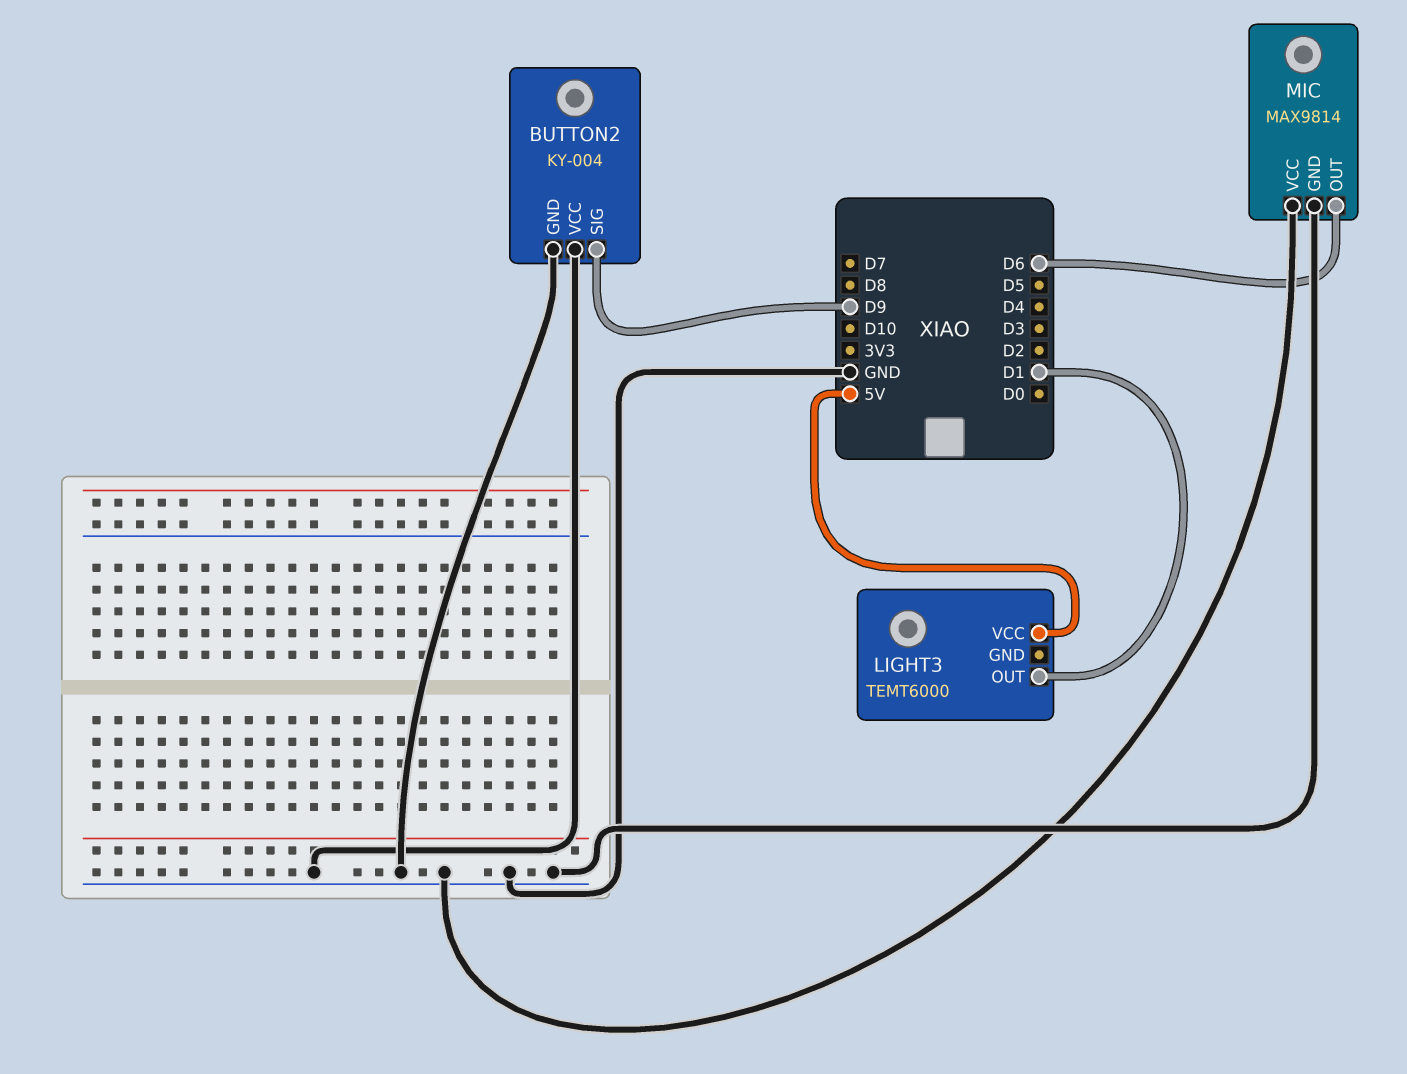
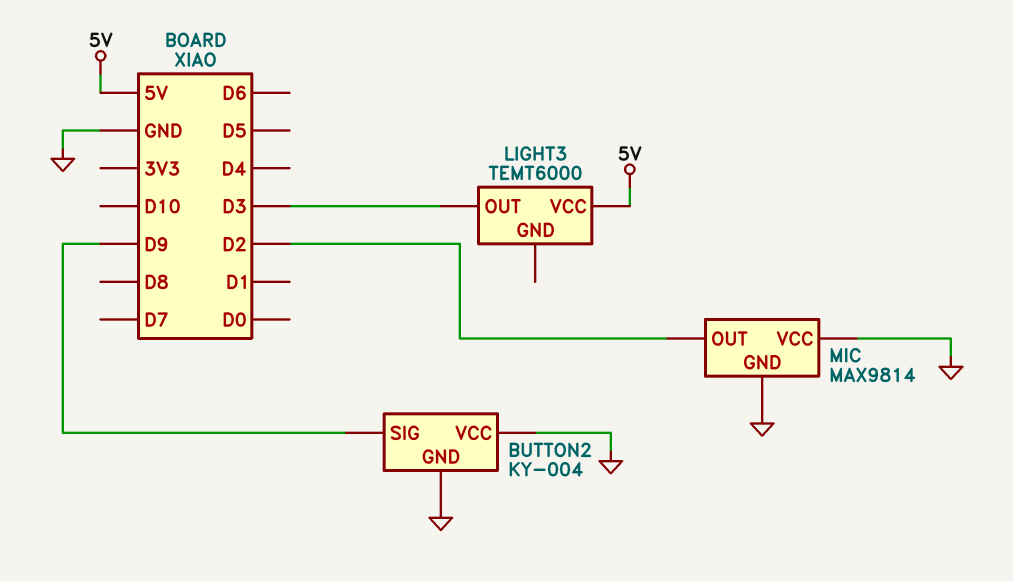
LIGHT3 pin OUT: D1 -> D3
MIC pin OUT: D6 -> D2

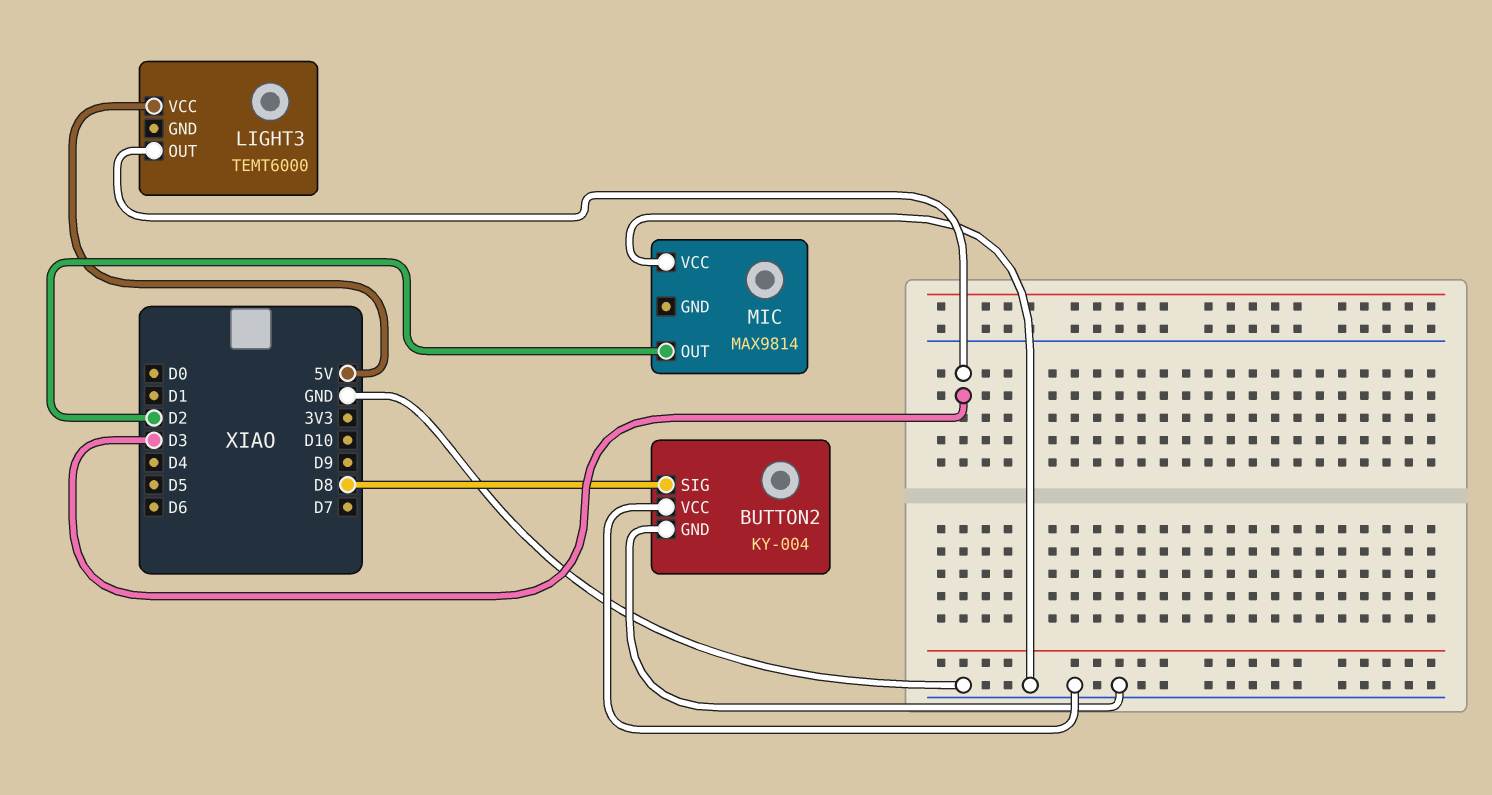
BUTTON2 pin SIG: D9 -> D8
MIC pin GND: GND -> none

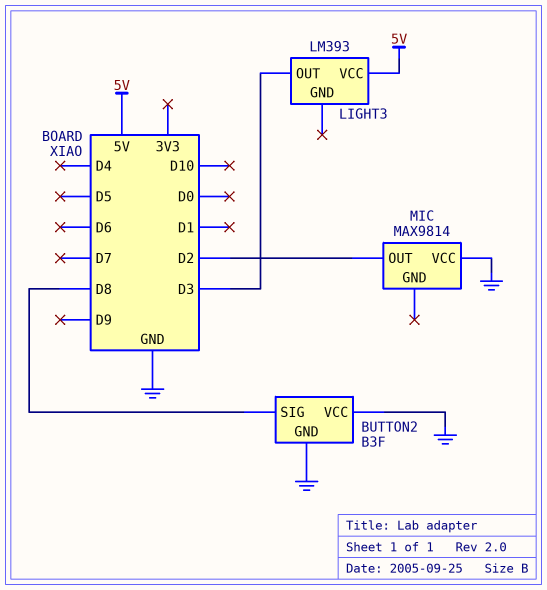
BUTTON2: KY-004 -> B3F
LIGHT3: TEMT6000 -> LM393

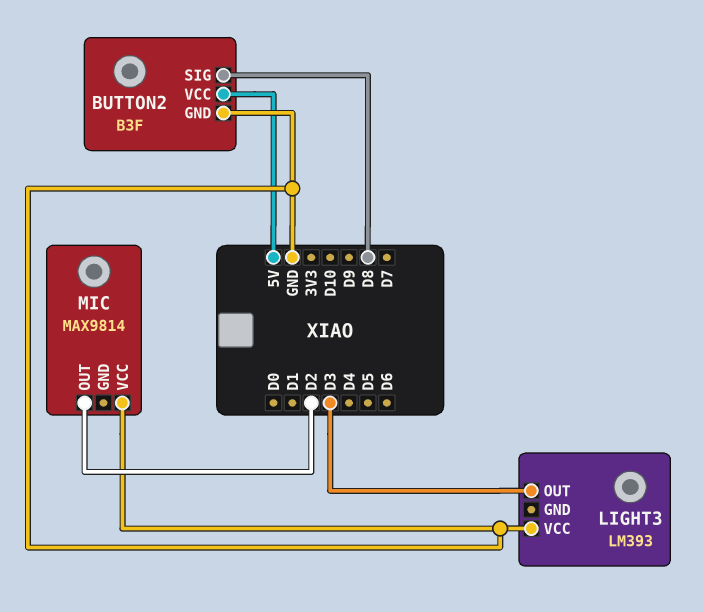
BUTTON2 pin VCC: GND -> 5V
LIGHT3 pin VCC: 5V -> GND

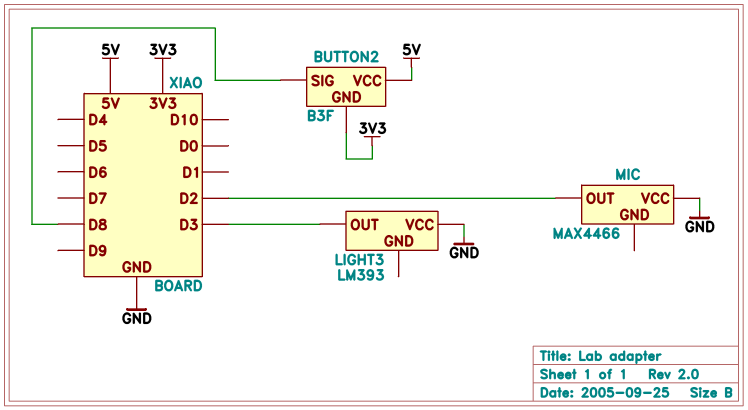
BUTTON2 pin GND: GND -> 3V3
MIC: MAX9814 -> MAX4466

